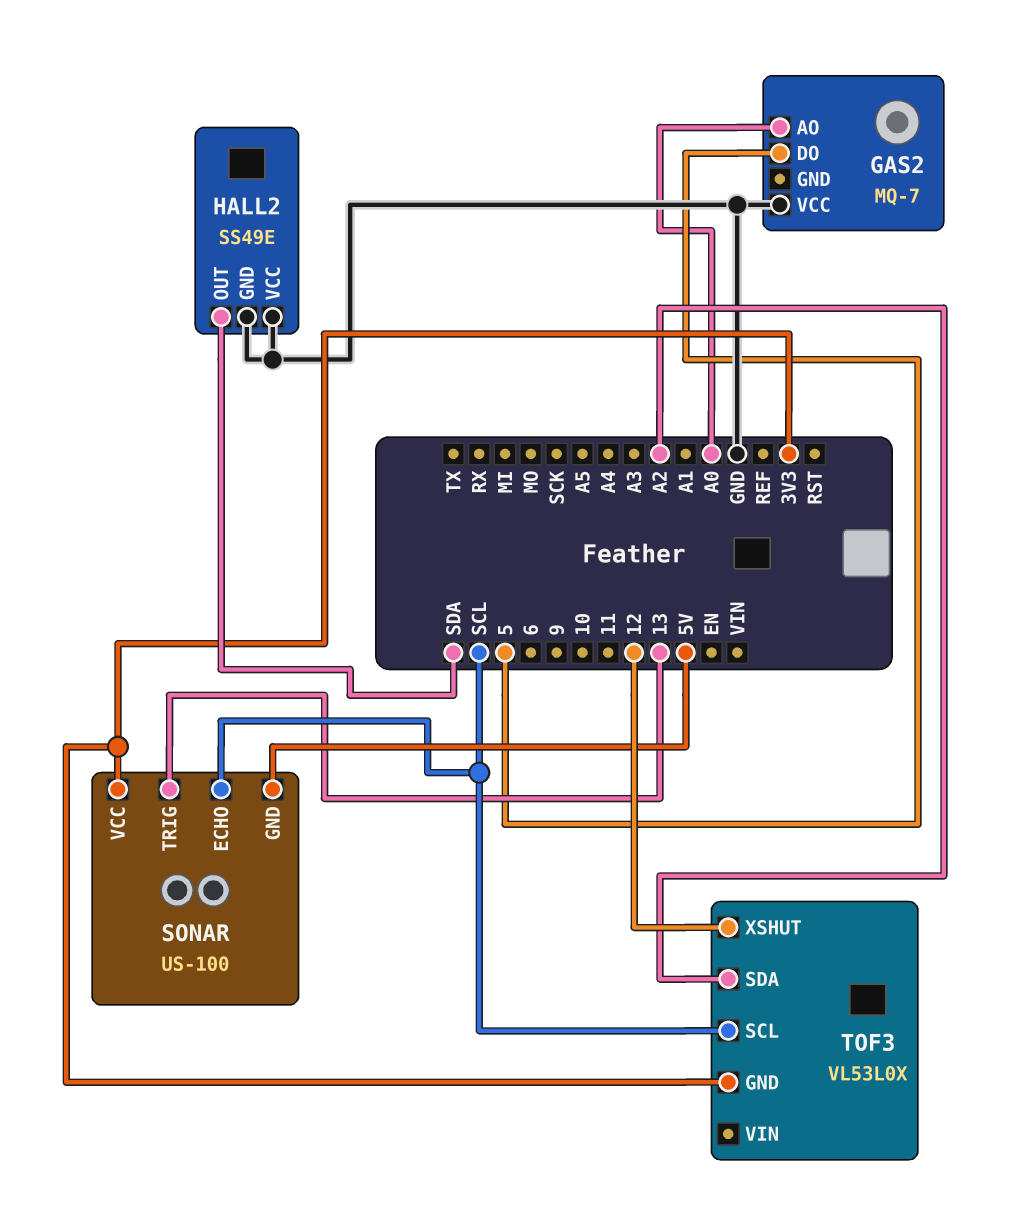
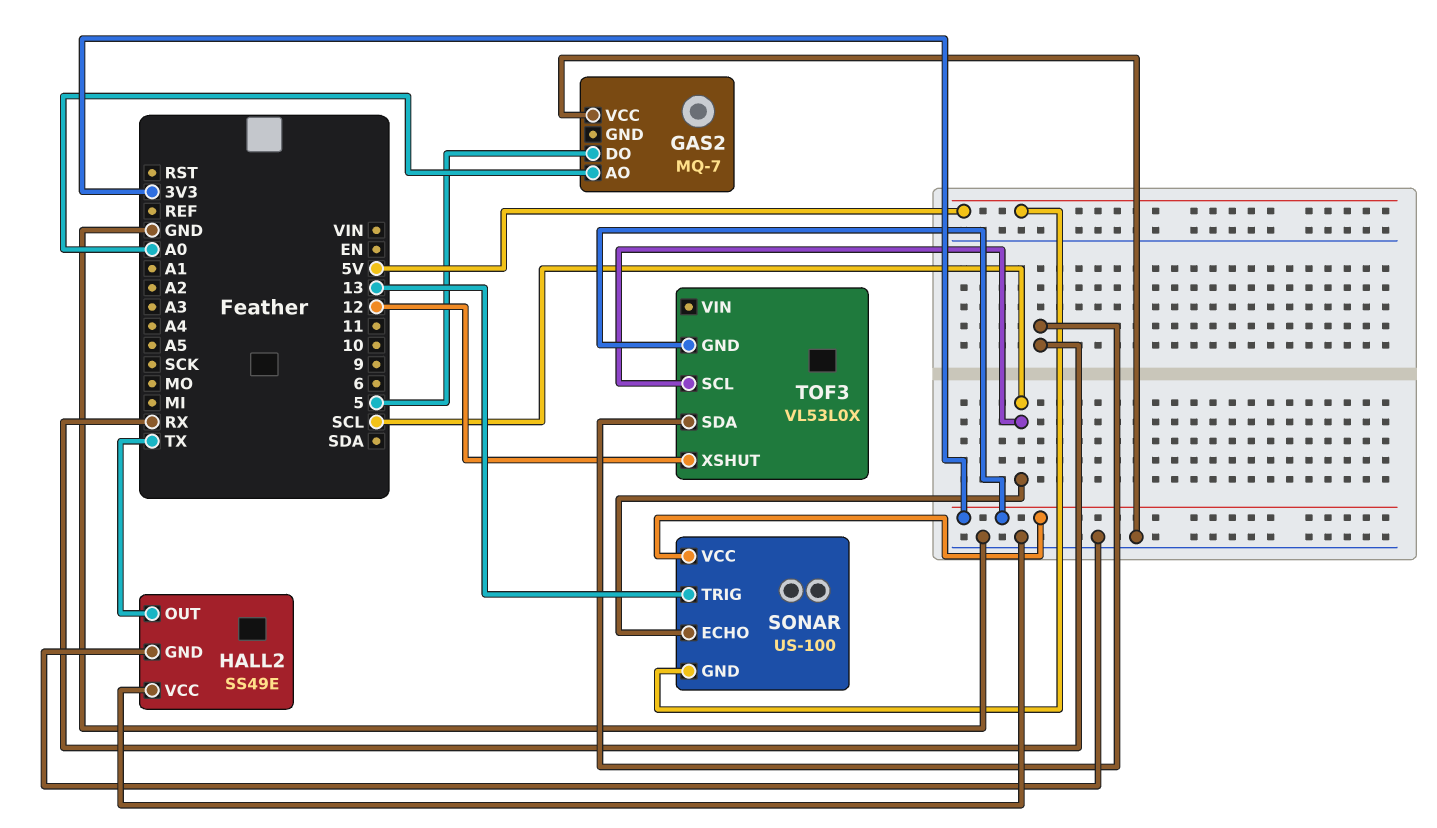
HALL2 pin OUT: SDA -> TX
TOF3 pin SDA: A2 -> RX

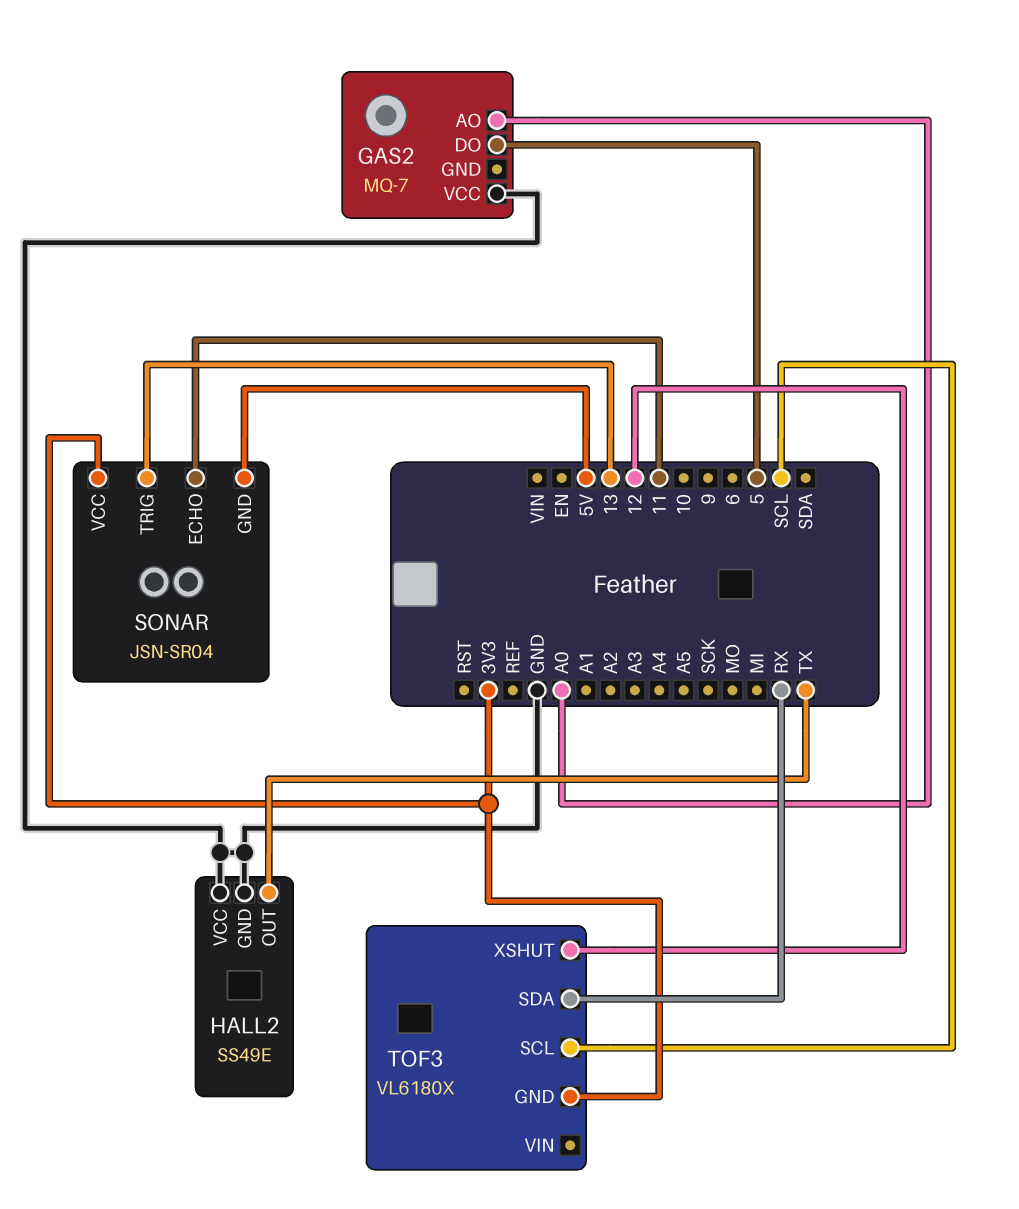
SONAR: US-100 -> JSN-SR04
SONAR pin ECHO: SCL -> 11
TOF3: VL53L0X -> VL6180X

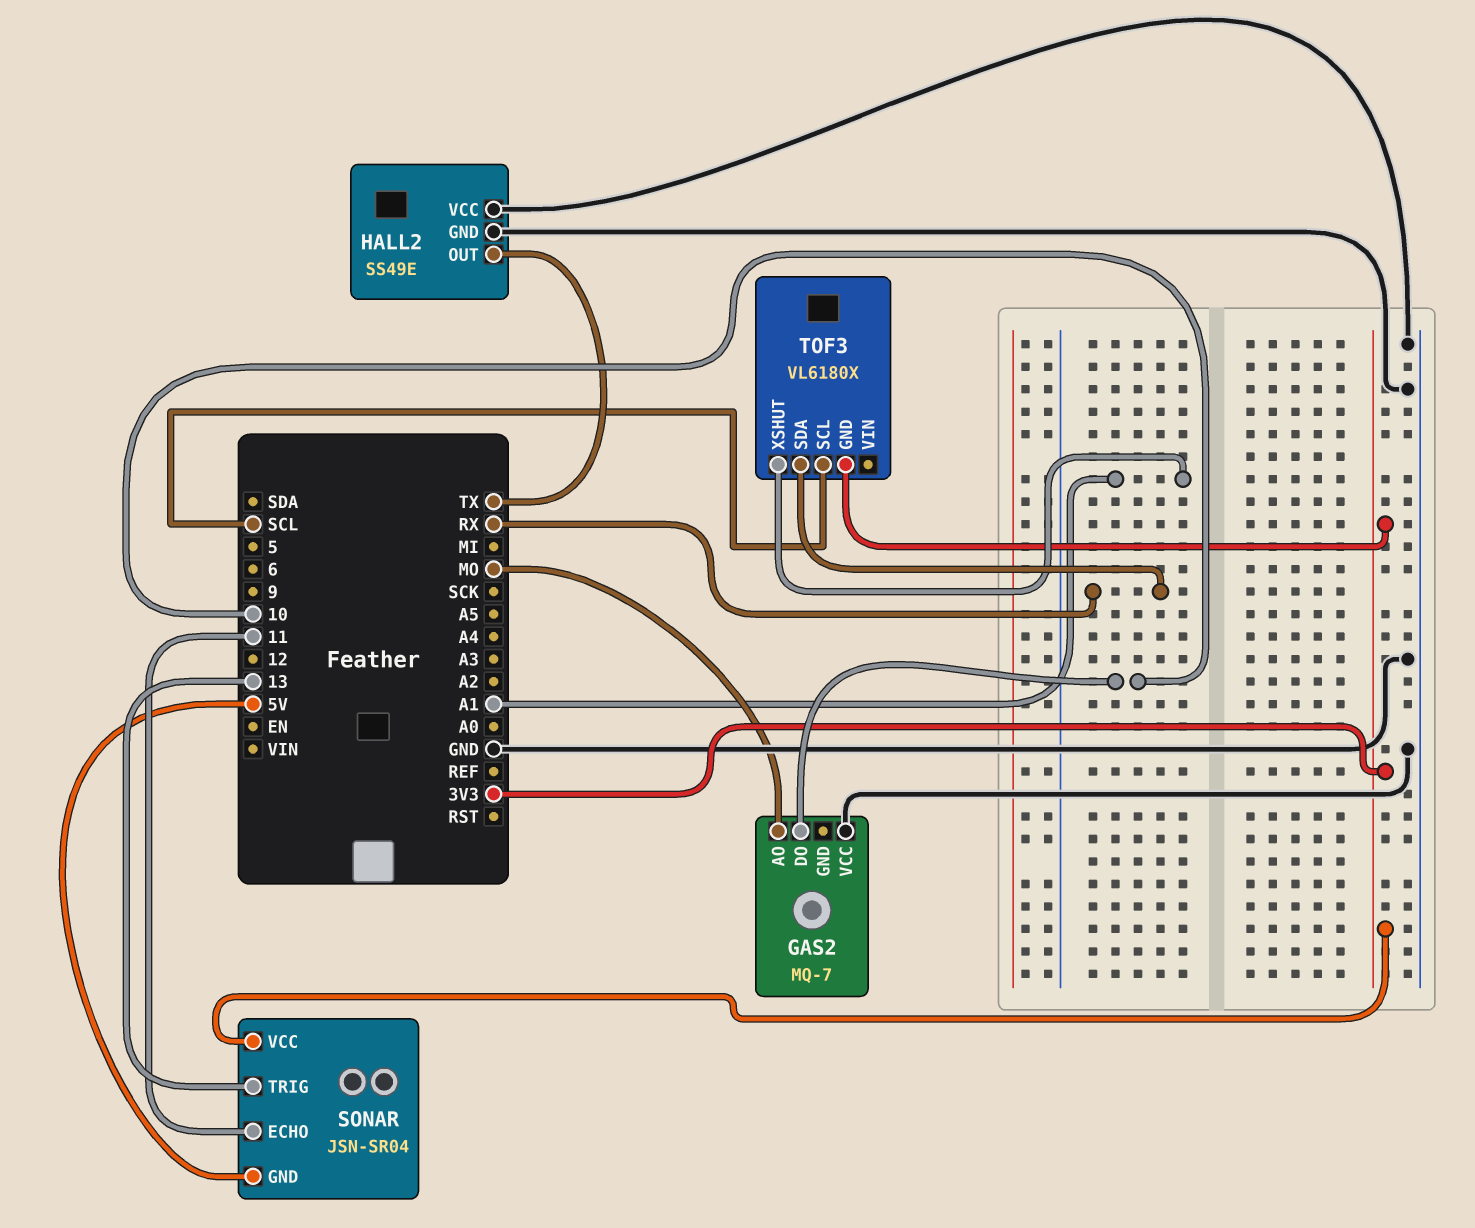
GAS2 pin AO: A0 -> MO
GAS2 pin DO: 5 -> 10
TOF3 pin XSHUT: 12 -> A1

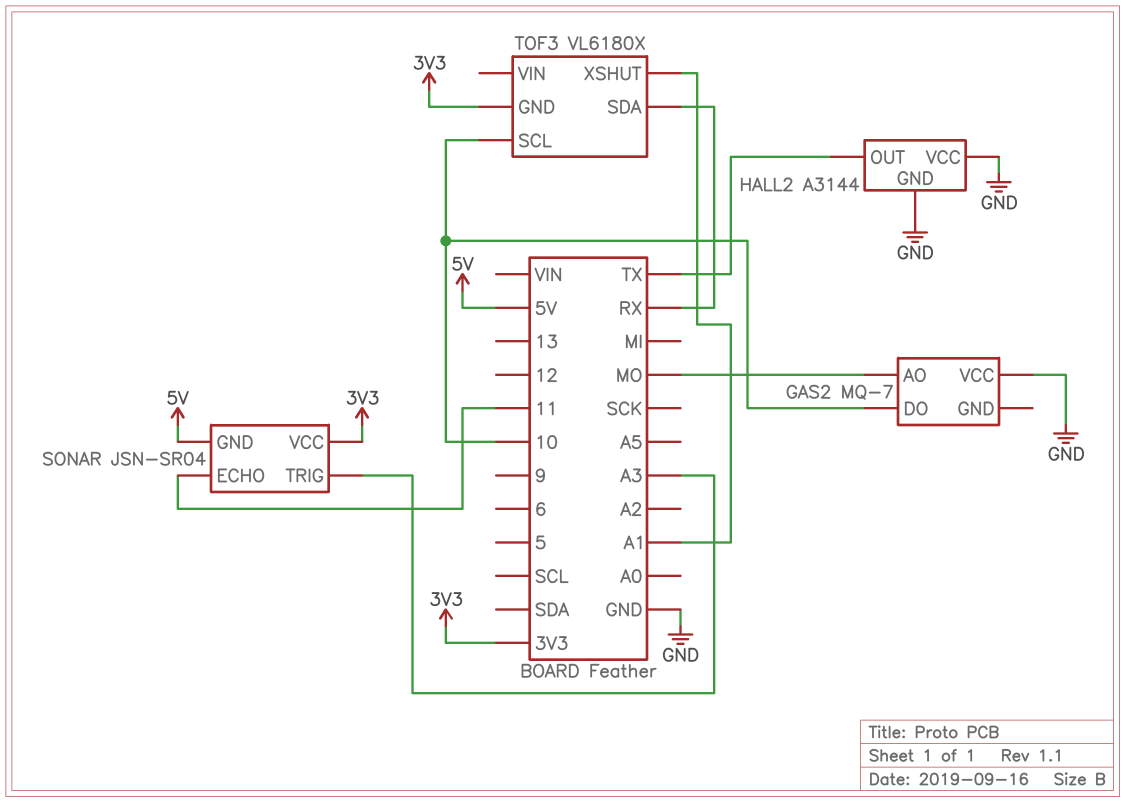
HALL2: SS49E -> A3144
SONAR pin TRIG: 13 -> A3
TOF3 pin SCL: SCL -> 10

